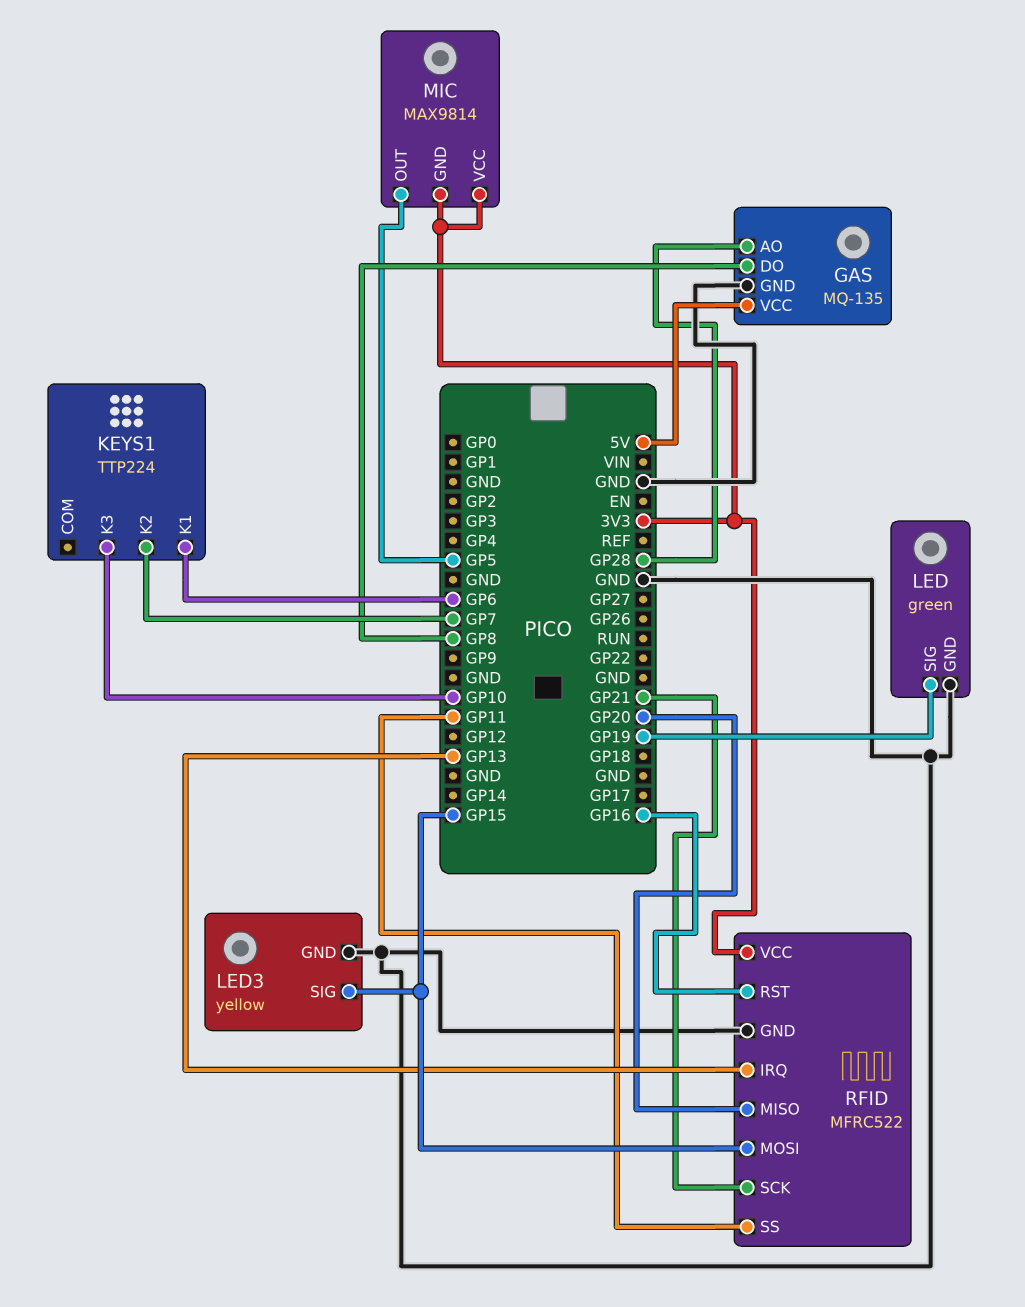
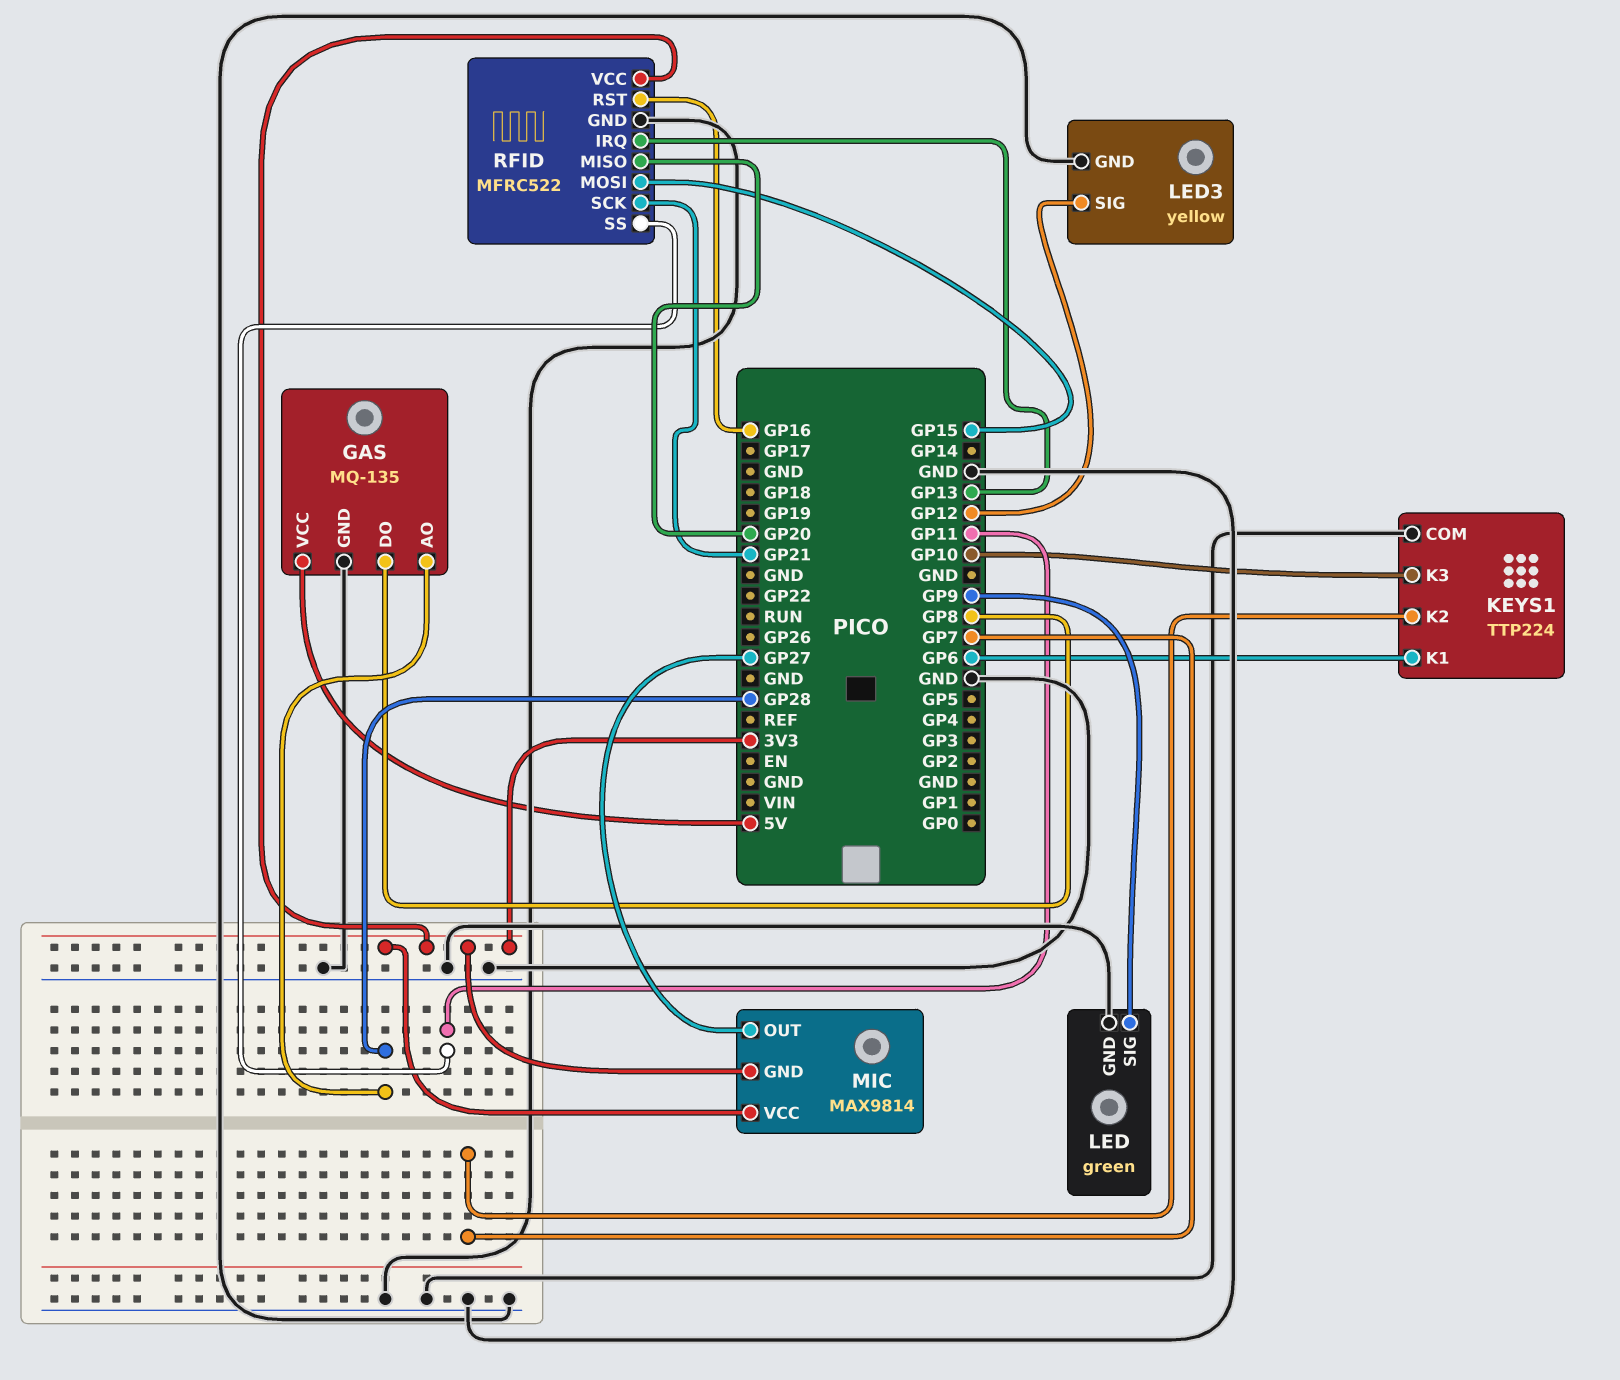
KEYS1 pin COM: none -> GND
LED pin SIG: GP19 -> GP9
LED3 pin SIG: GP15 -> GP12
MIC pin OUT: GP5 -> GP27

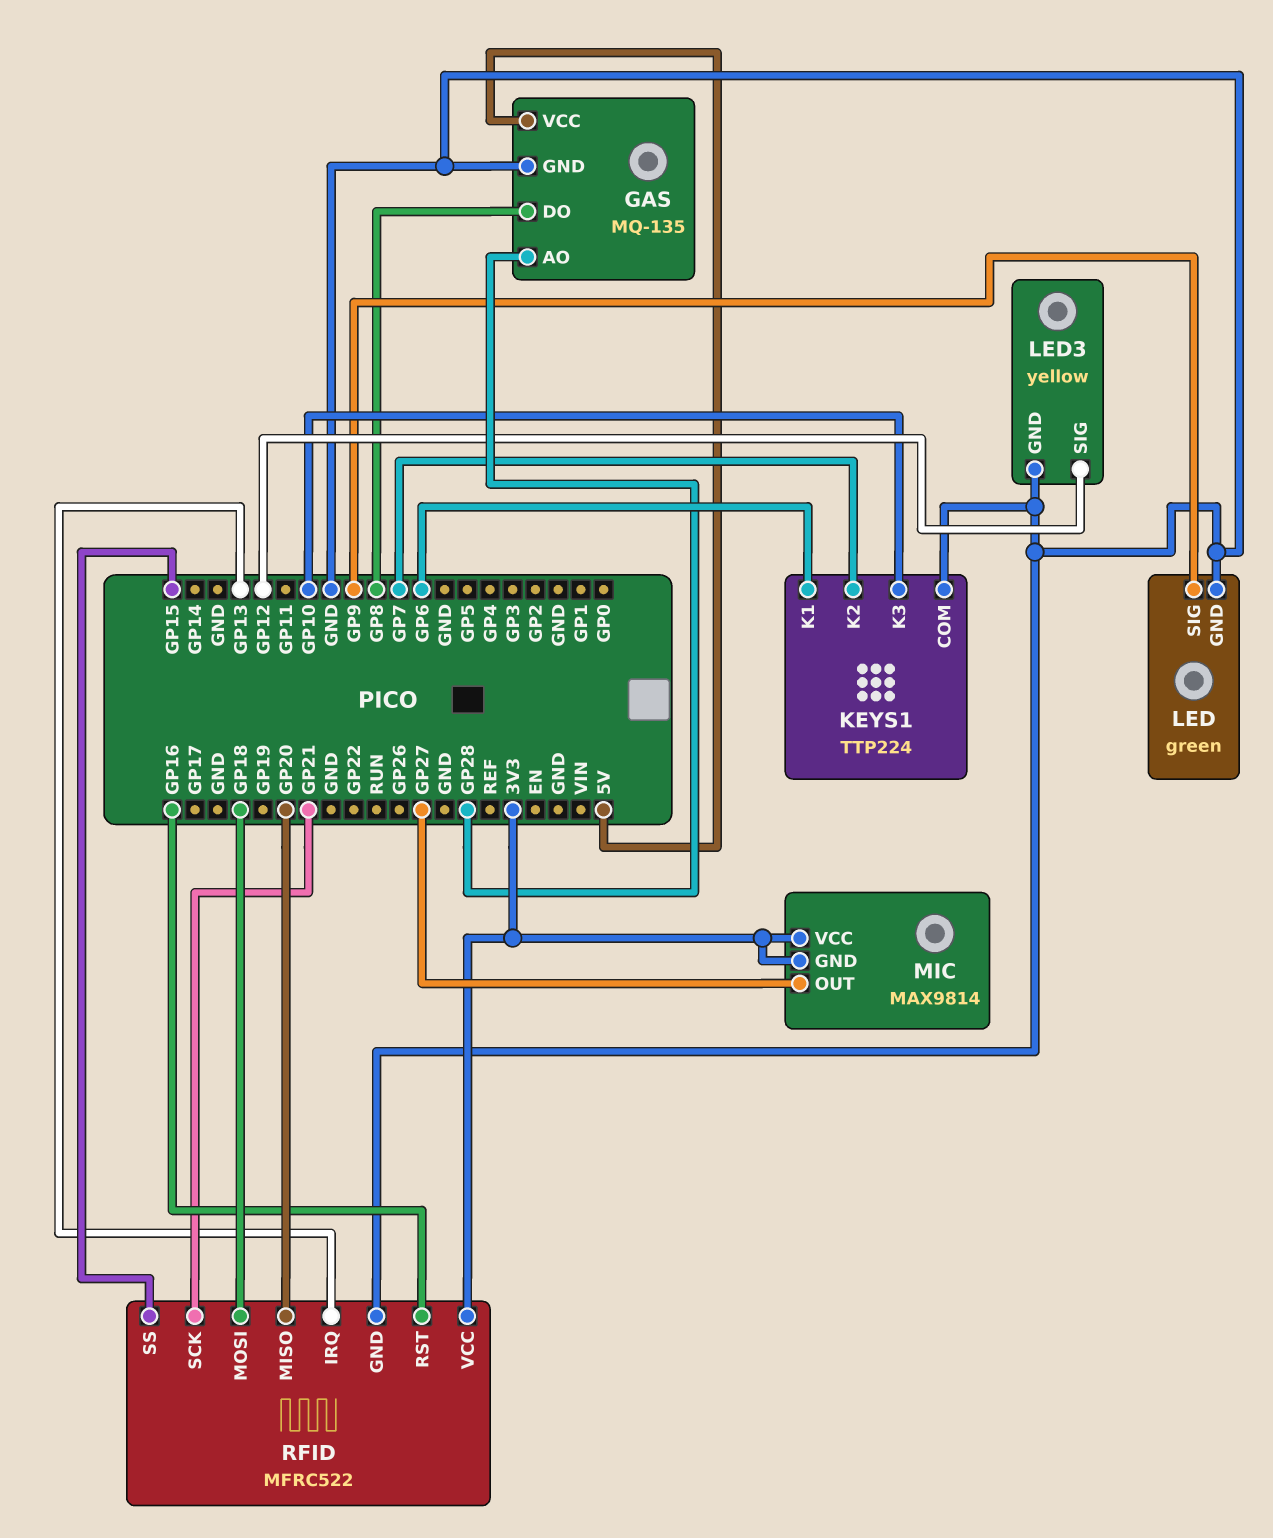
RFID pin MOSI: GP15 -> GP18
RFID pin SS: GP11 -> GP15

